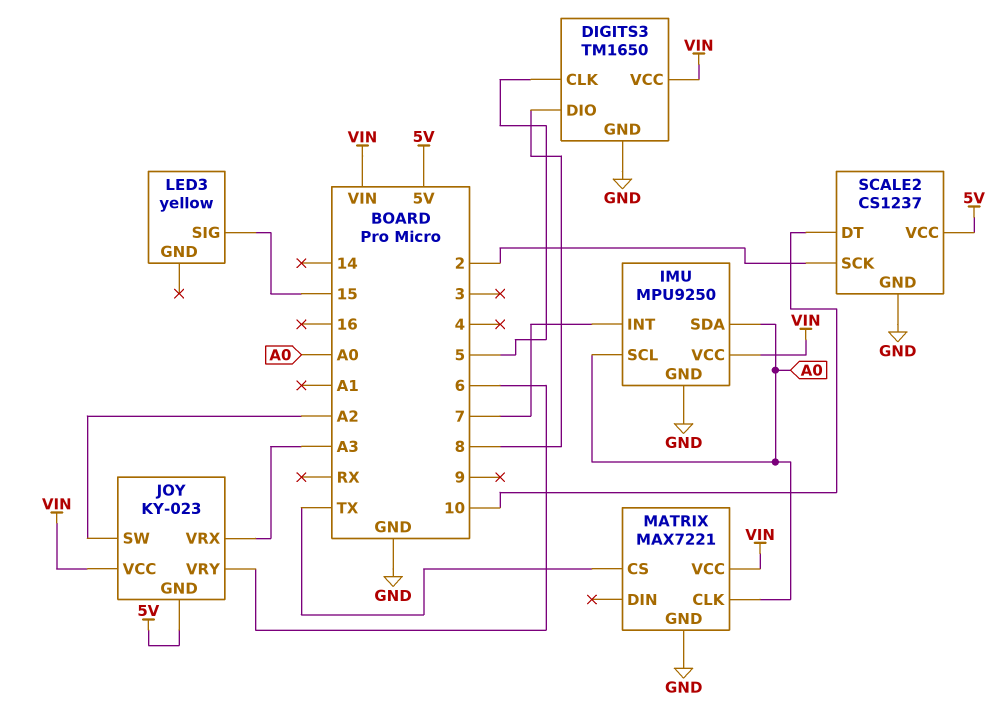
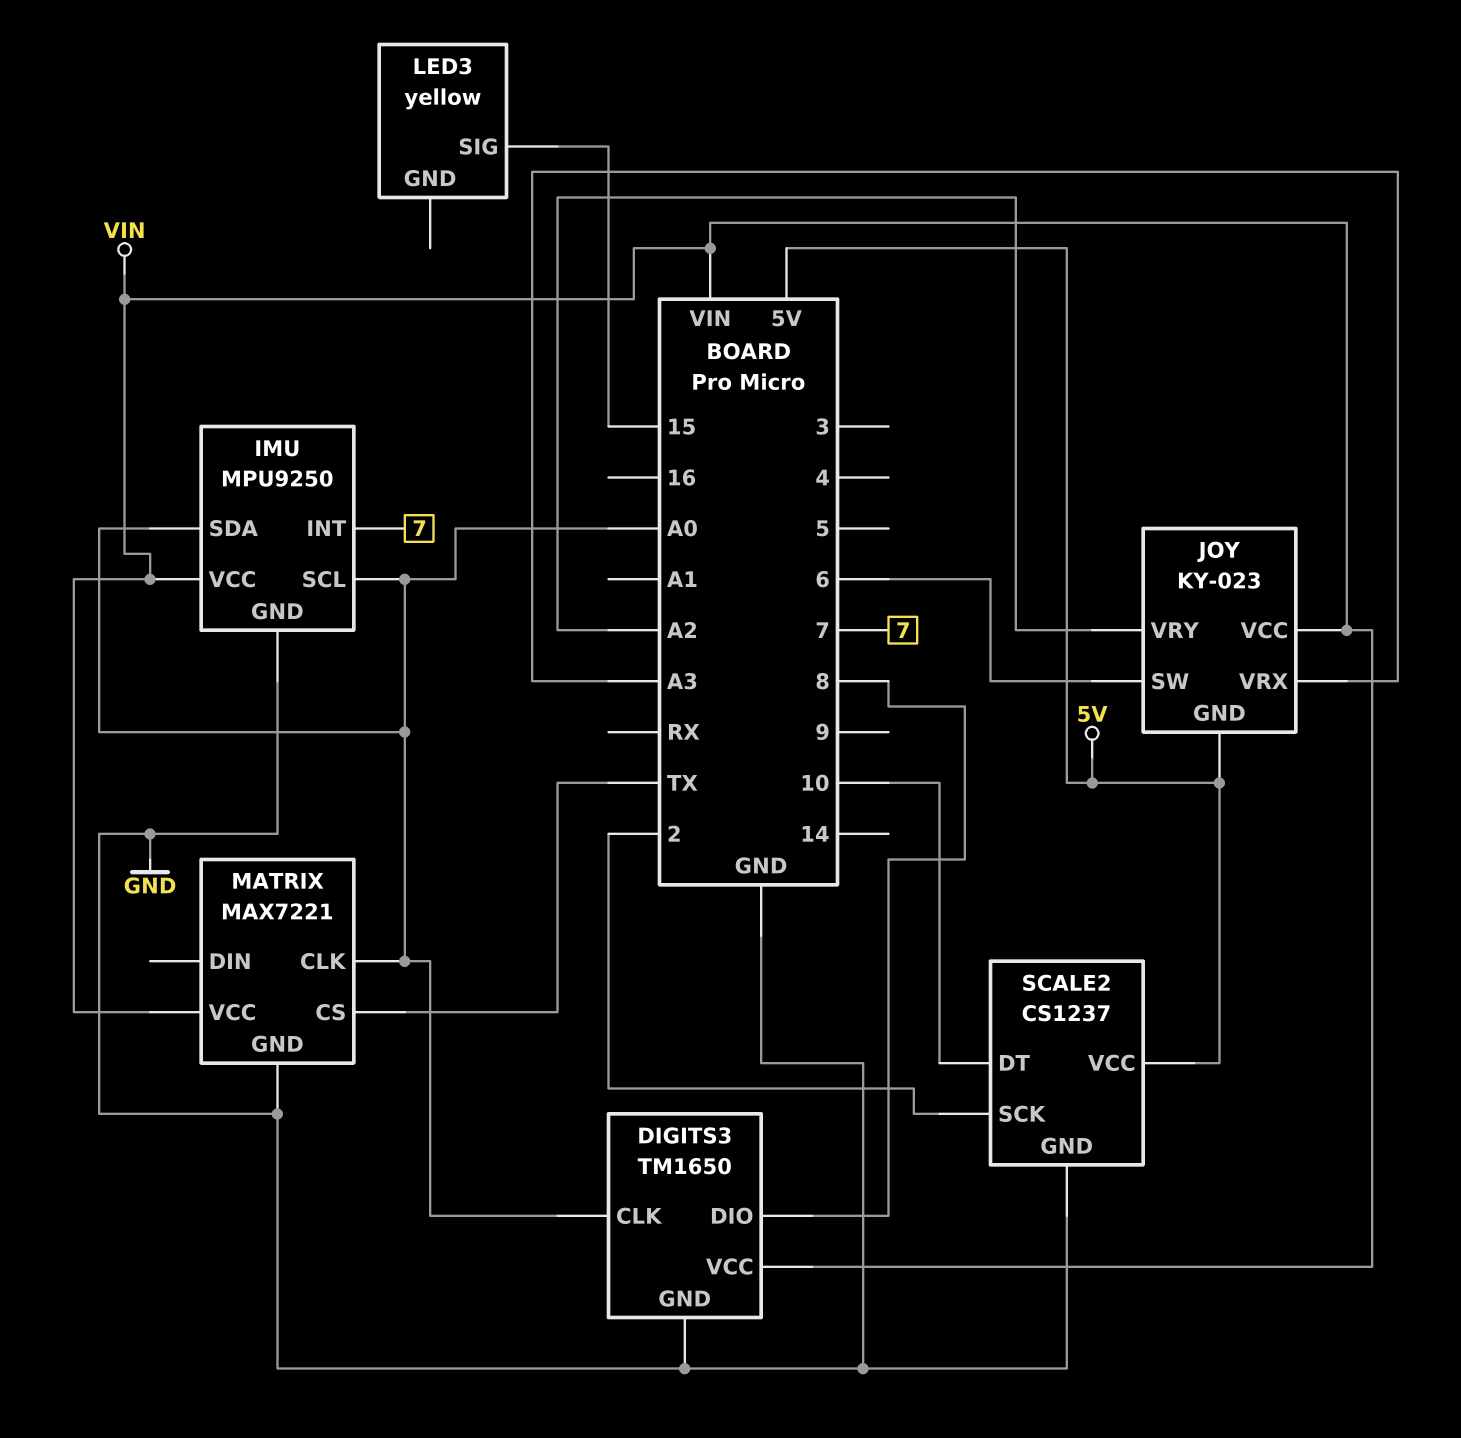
DIGITS3 pin CLK: 5 -> A0
JOY pin SW: A2 -> 6
JOY pin VRY: 6 -> A2

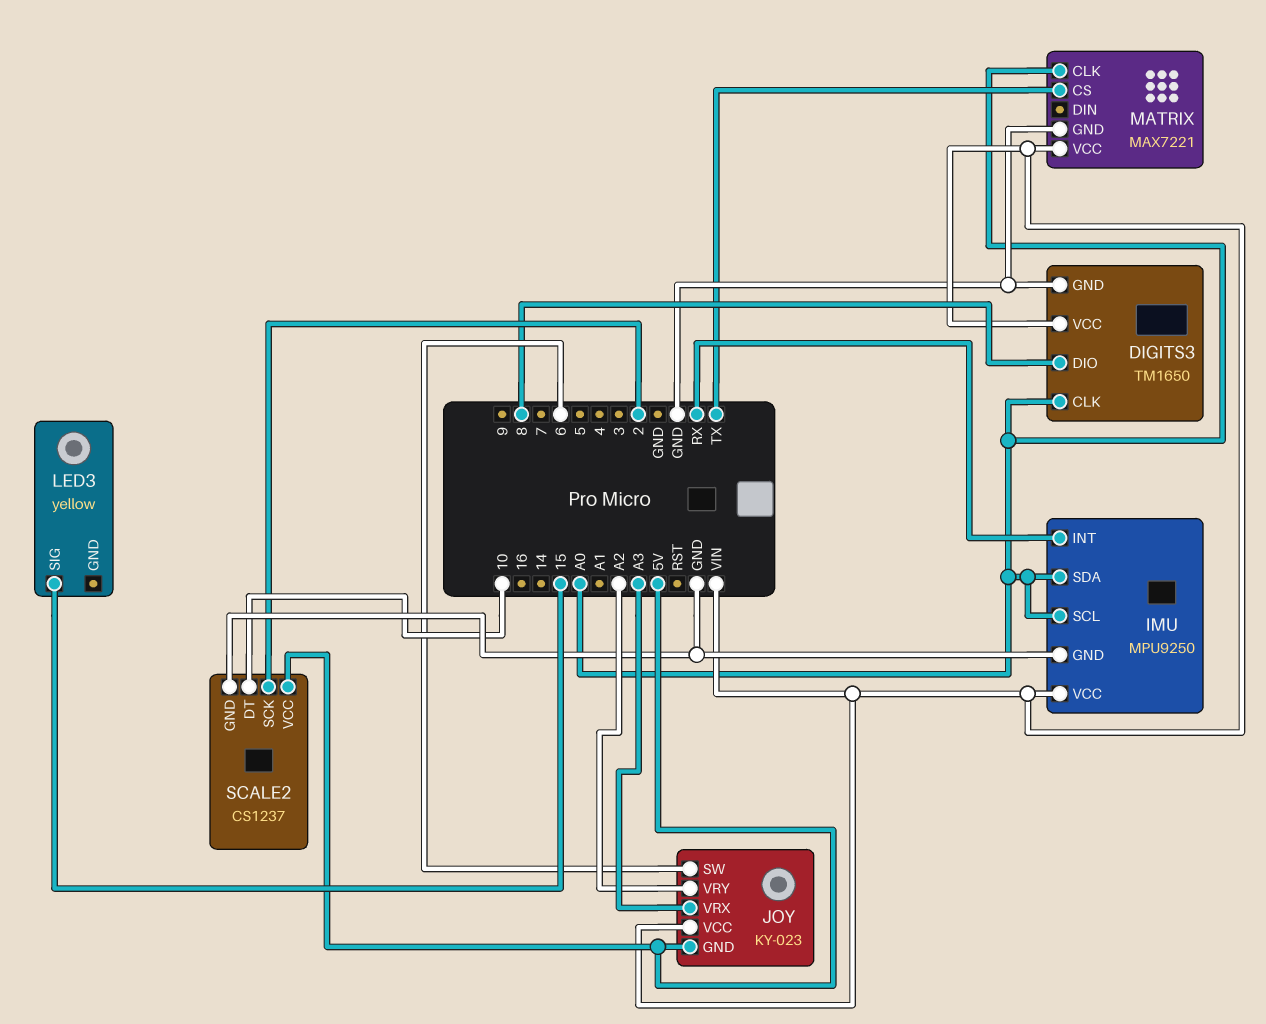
IMU pin INT: 7 -> RX

